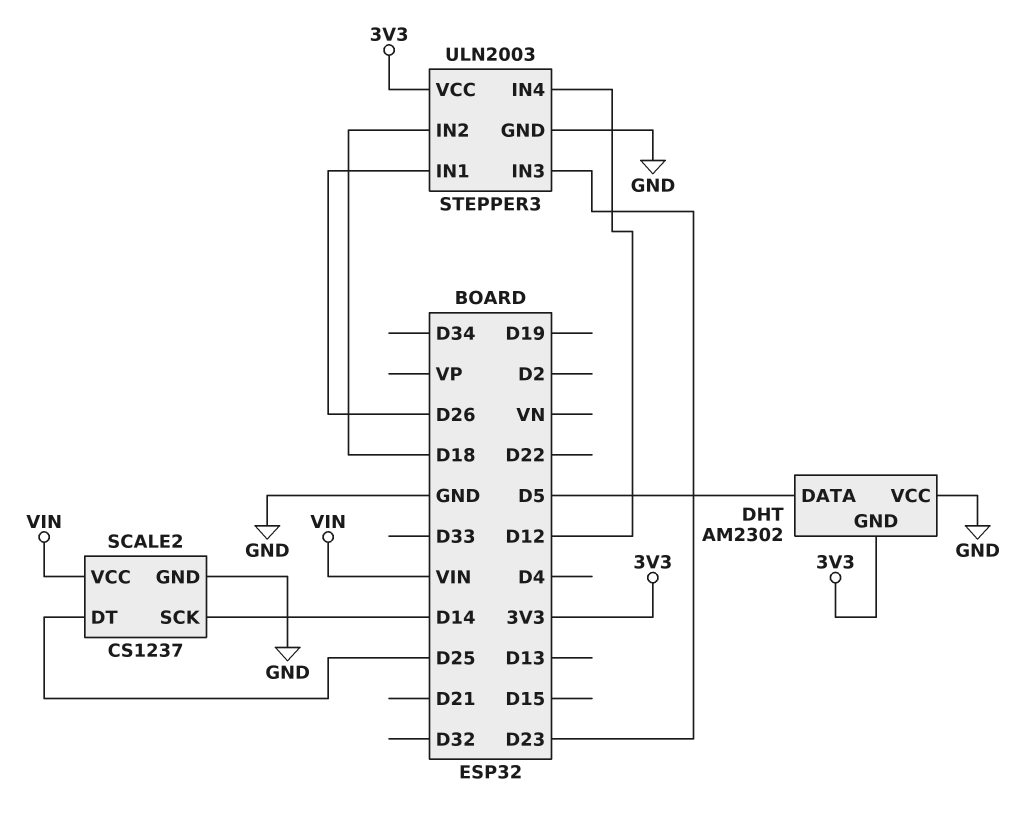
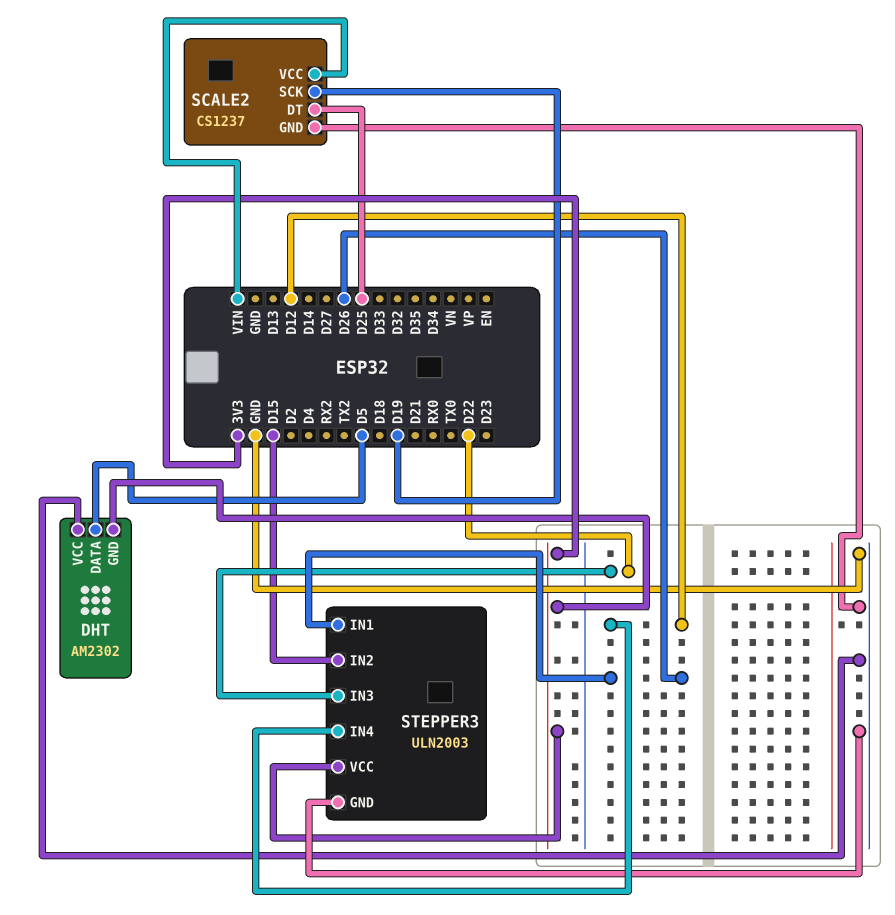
SCALE2 pin SCK: D14 -> D19
STEPPER3 pin IN2: D18 -> D15
STEPPER3 pin IN3: D23 -> D22

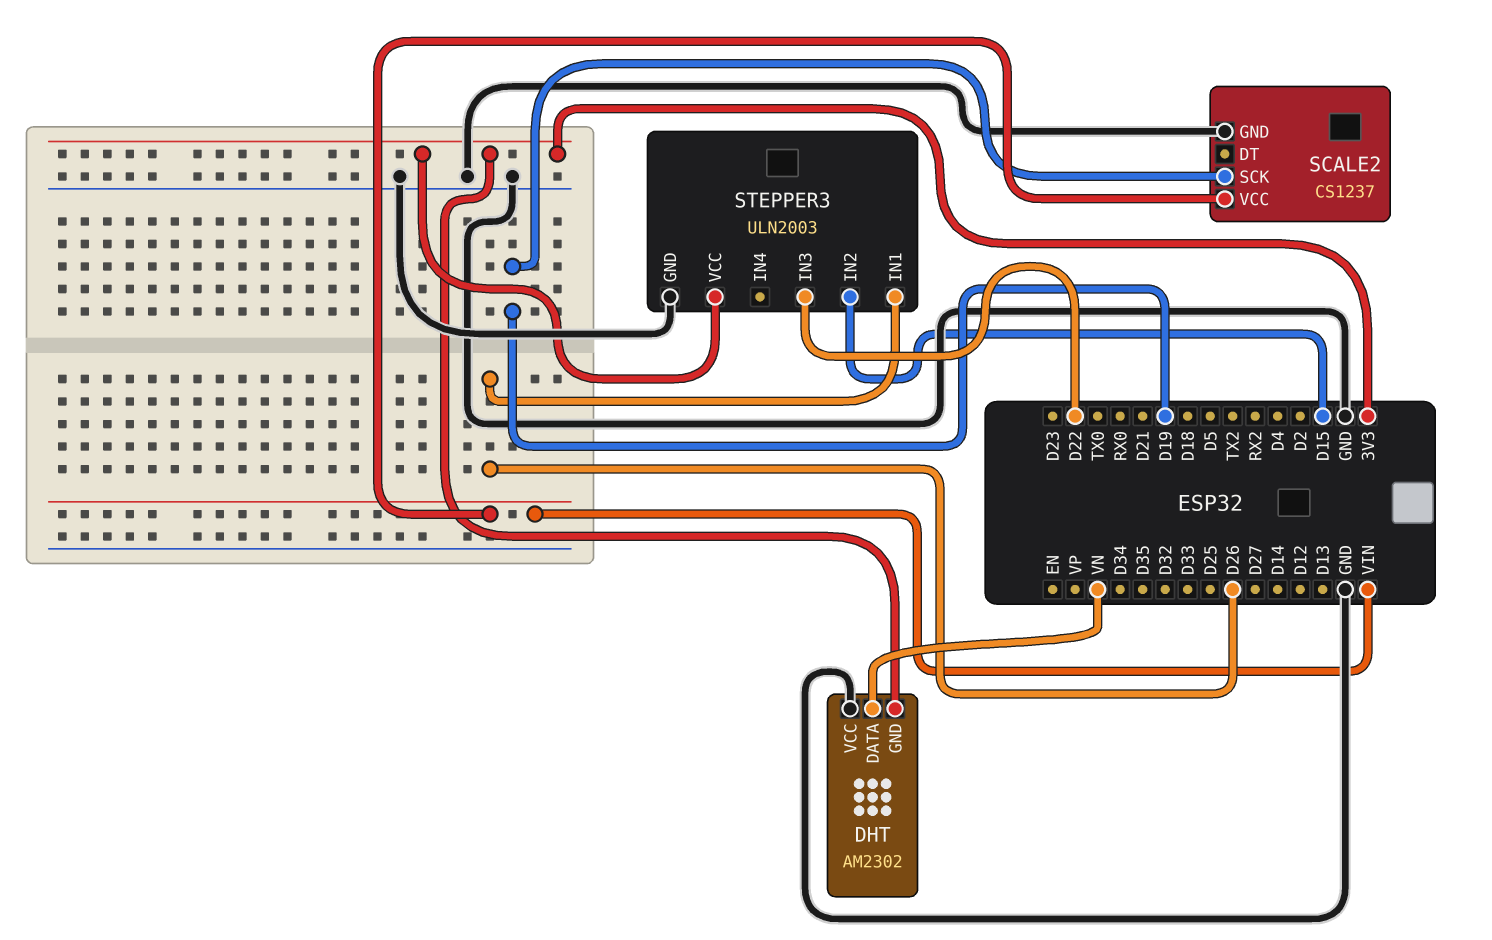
DHT pin DATA: D5 -> VN
SCALE2 pin DT: D25 -> none
STEPPER3 pin IN4: D12 -> none

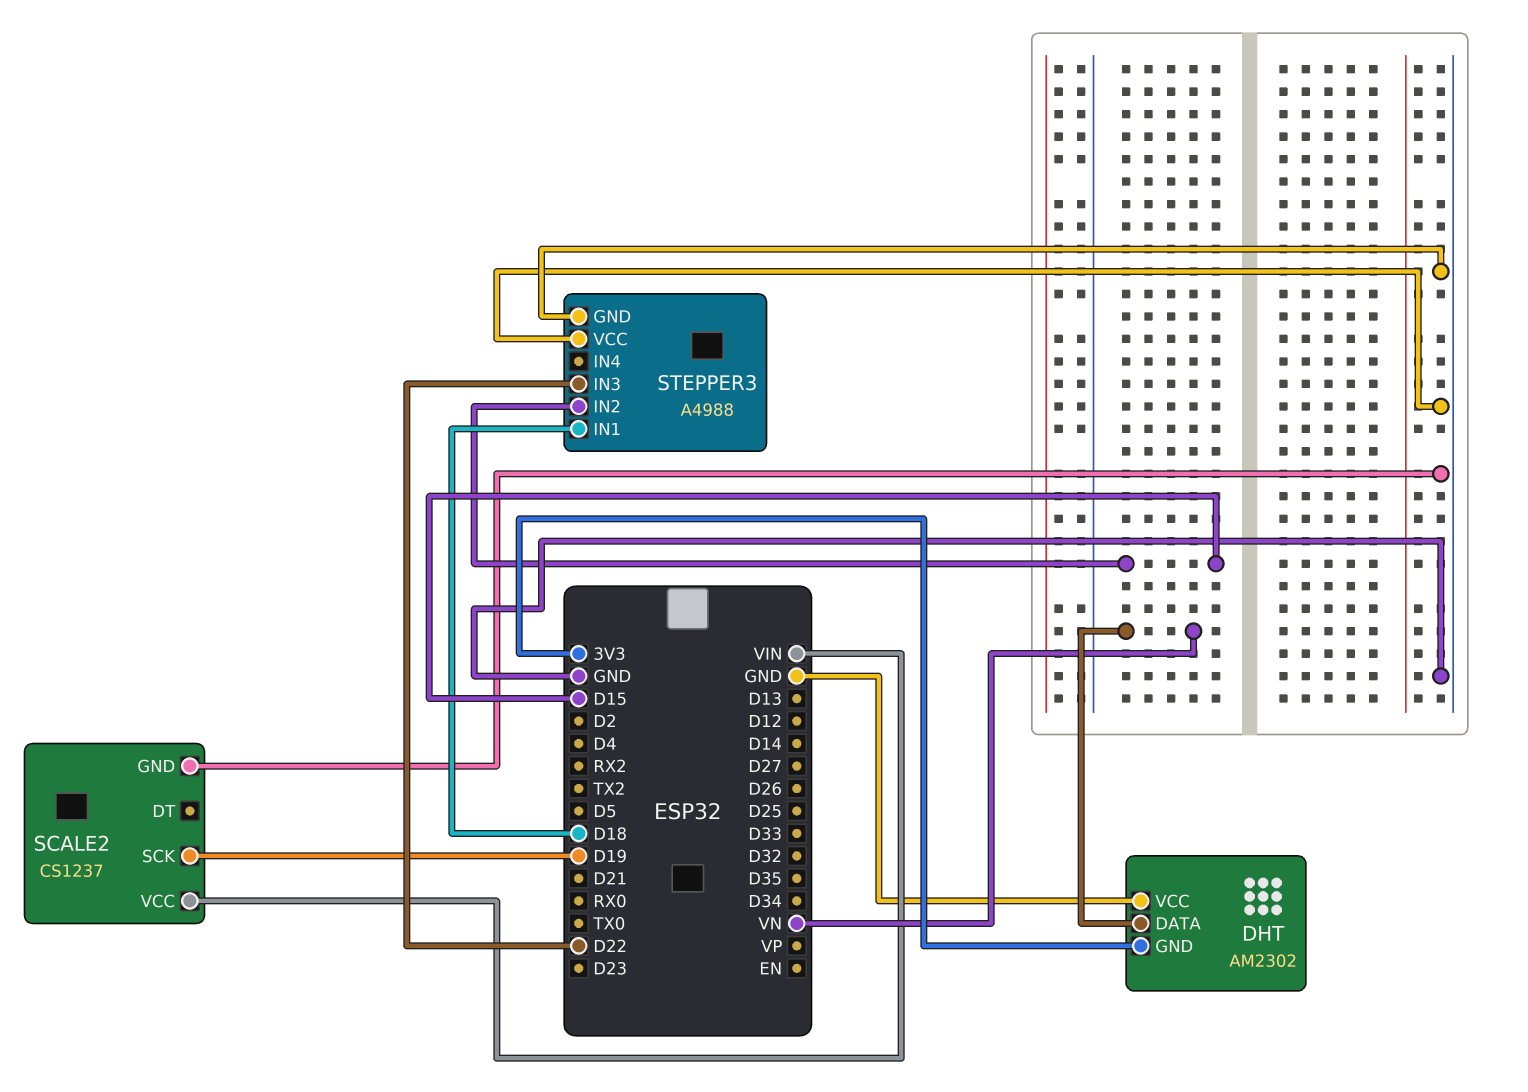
STEPPER3: ULN2003 -> A4988
STEPPER3 pin IN1: D26 -> D18
STEPPER3 pin VCC: 3V3 -> GND

